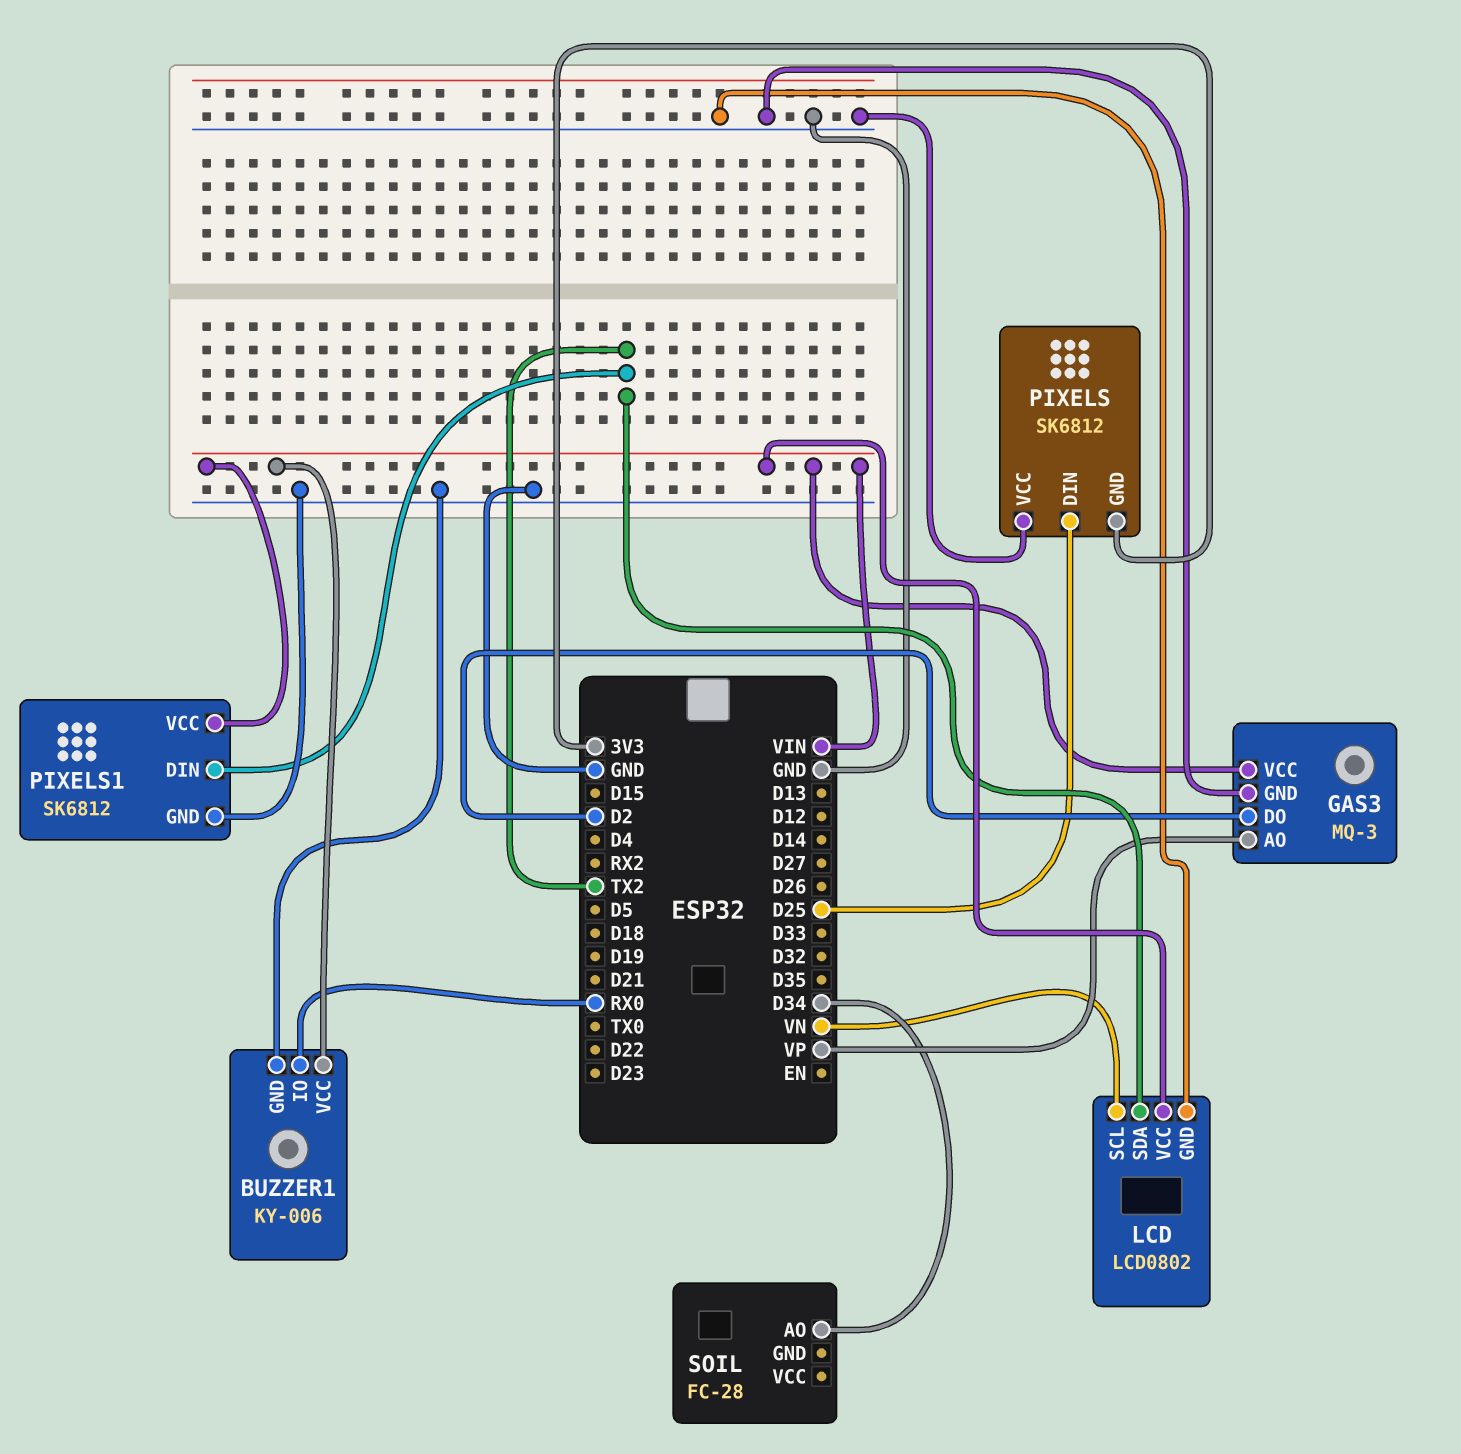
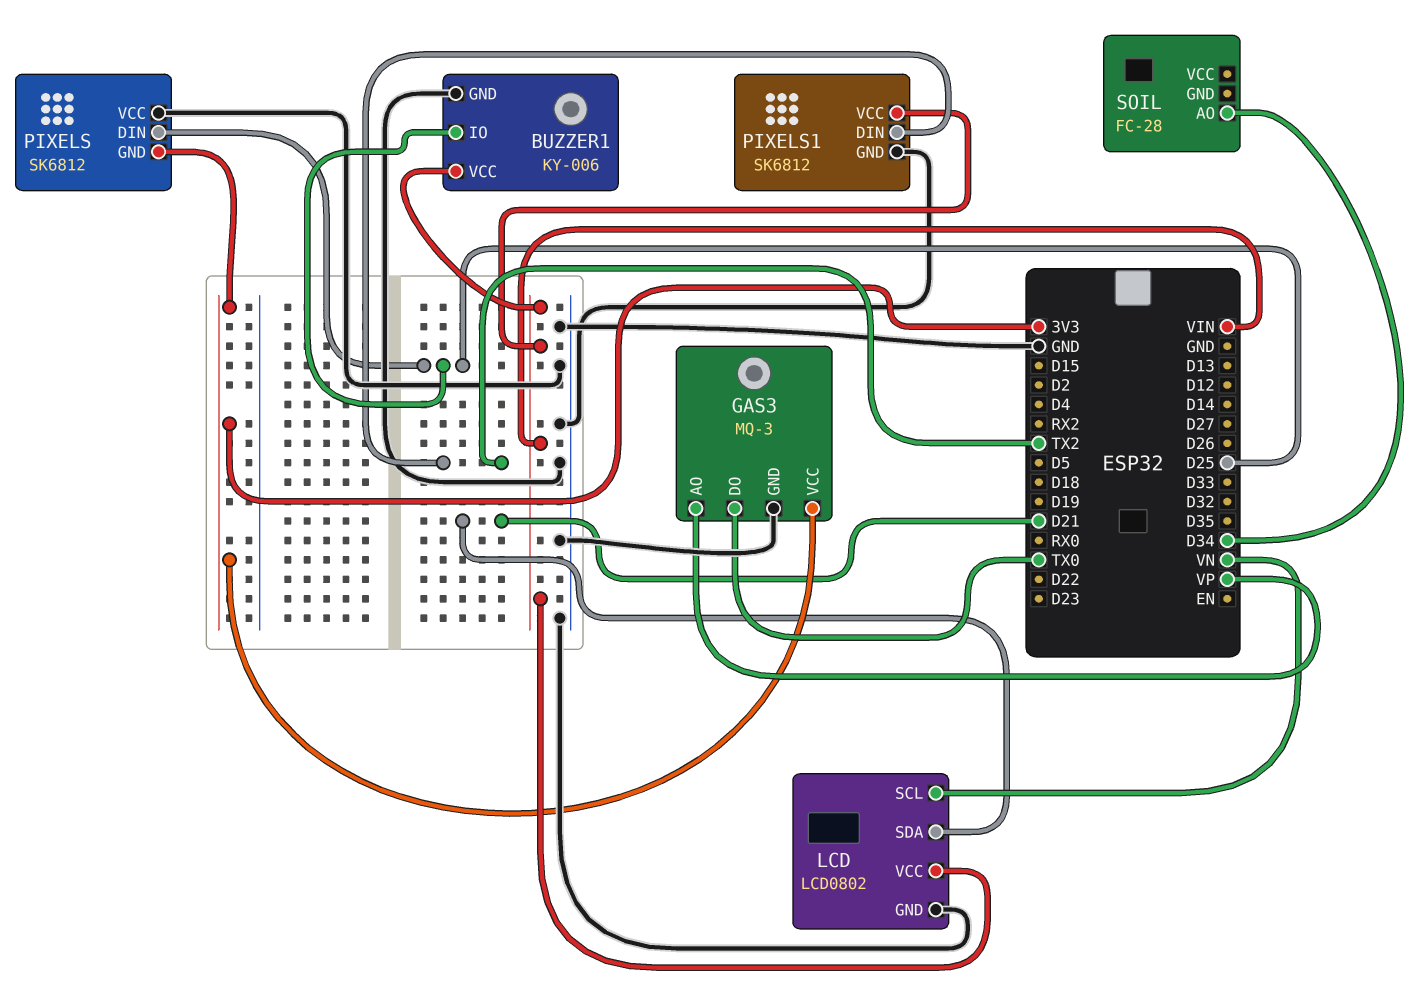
BUZZER1 pin IO: RX0 -> D25
GAS3 pin DO: D2 -> TX0
GAS3 pin VCC: VIN -> 3V3
LCD pin SDA: TX2 -> D21

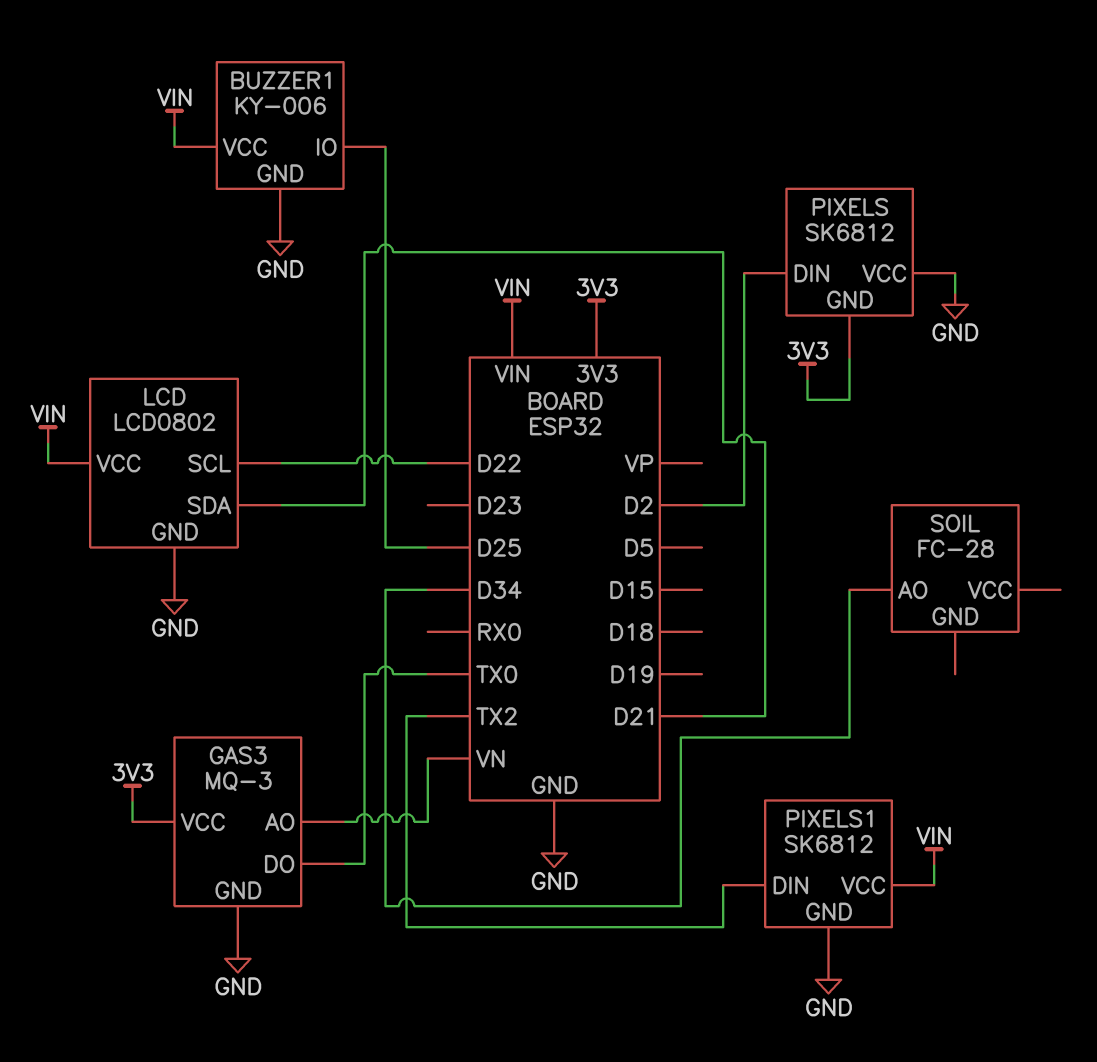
GAS3 pin AO: VP -> VN
LCD pin SCL: VN -> D22
PIXELS pin DIN: D25 -> D2

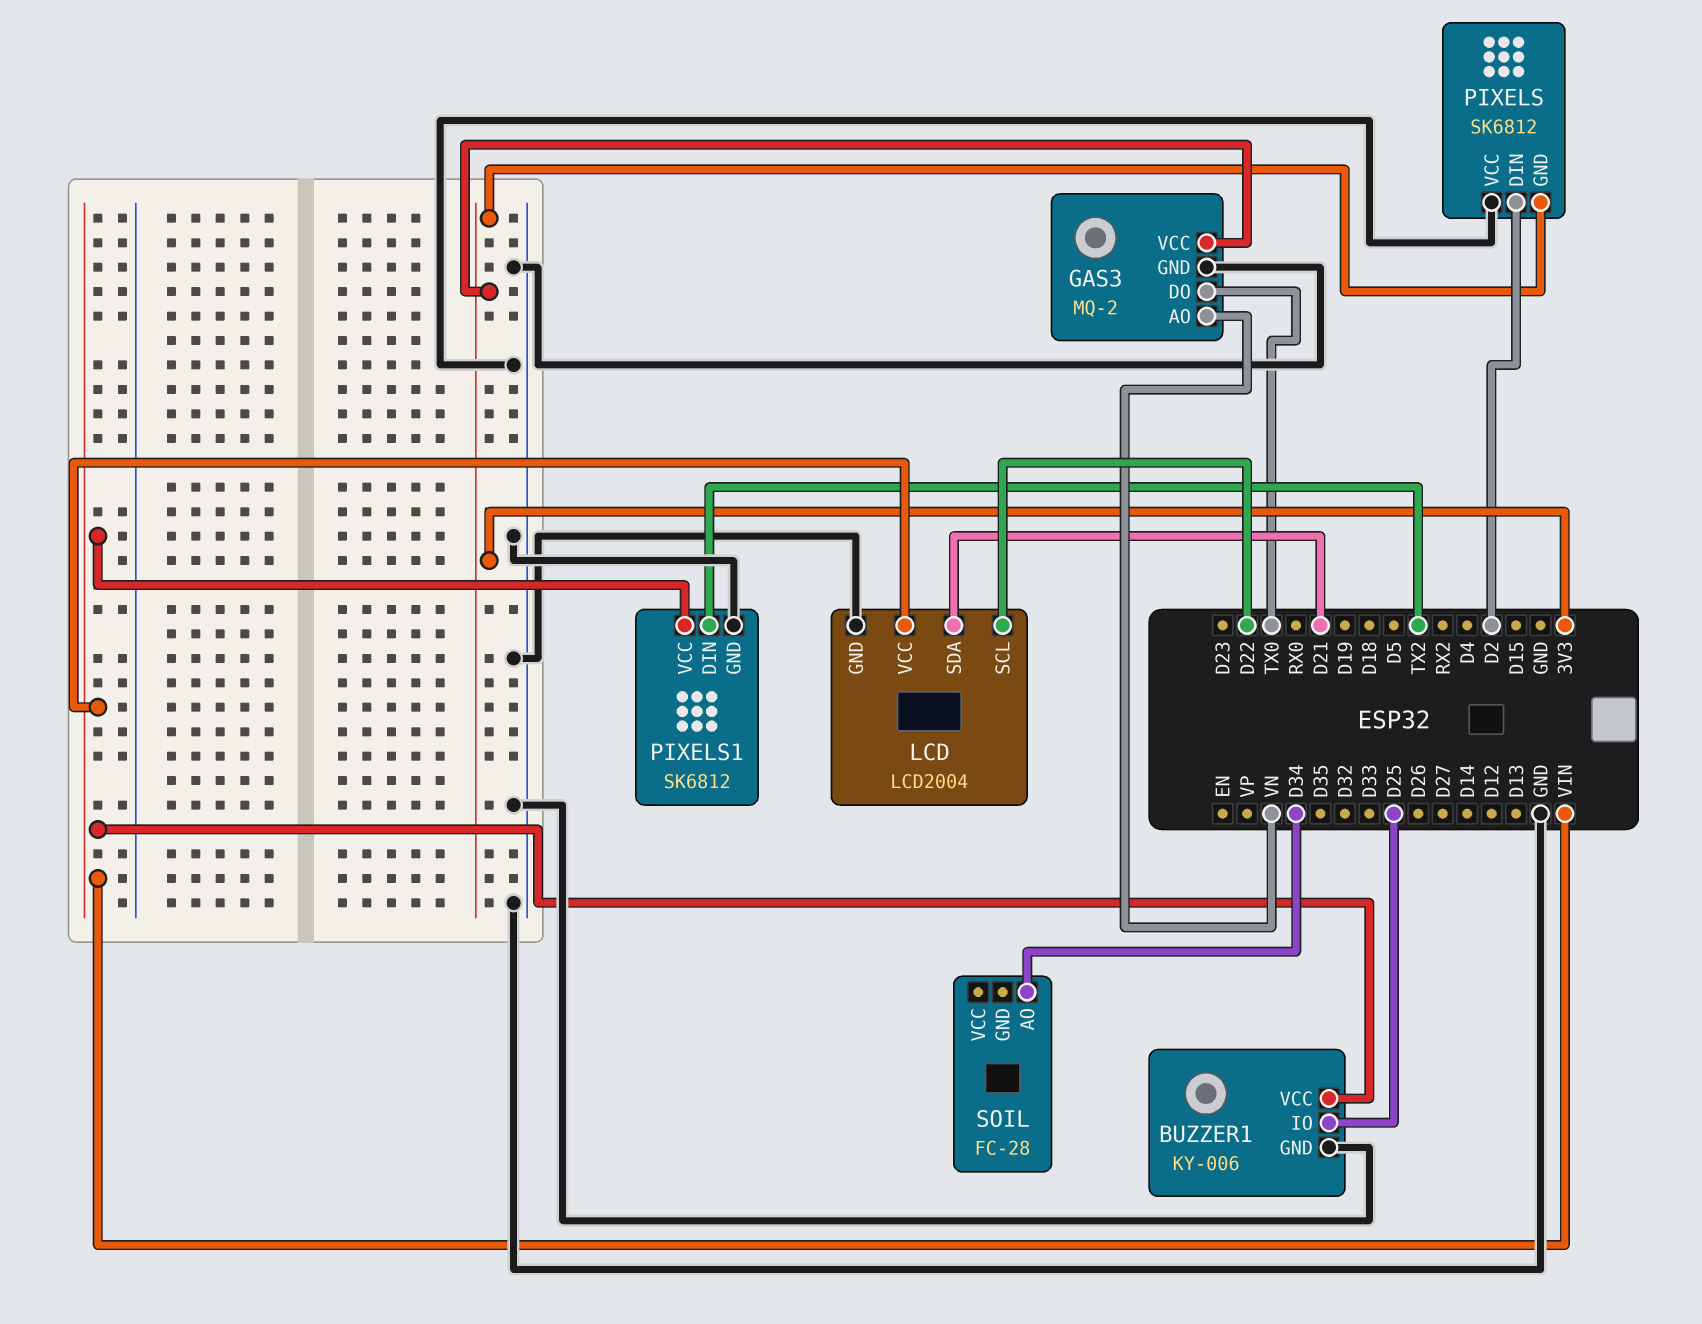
GAS3: MQ-3 -> MQ-2
LCD: LCD0802 -> LCD2004

